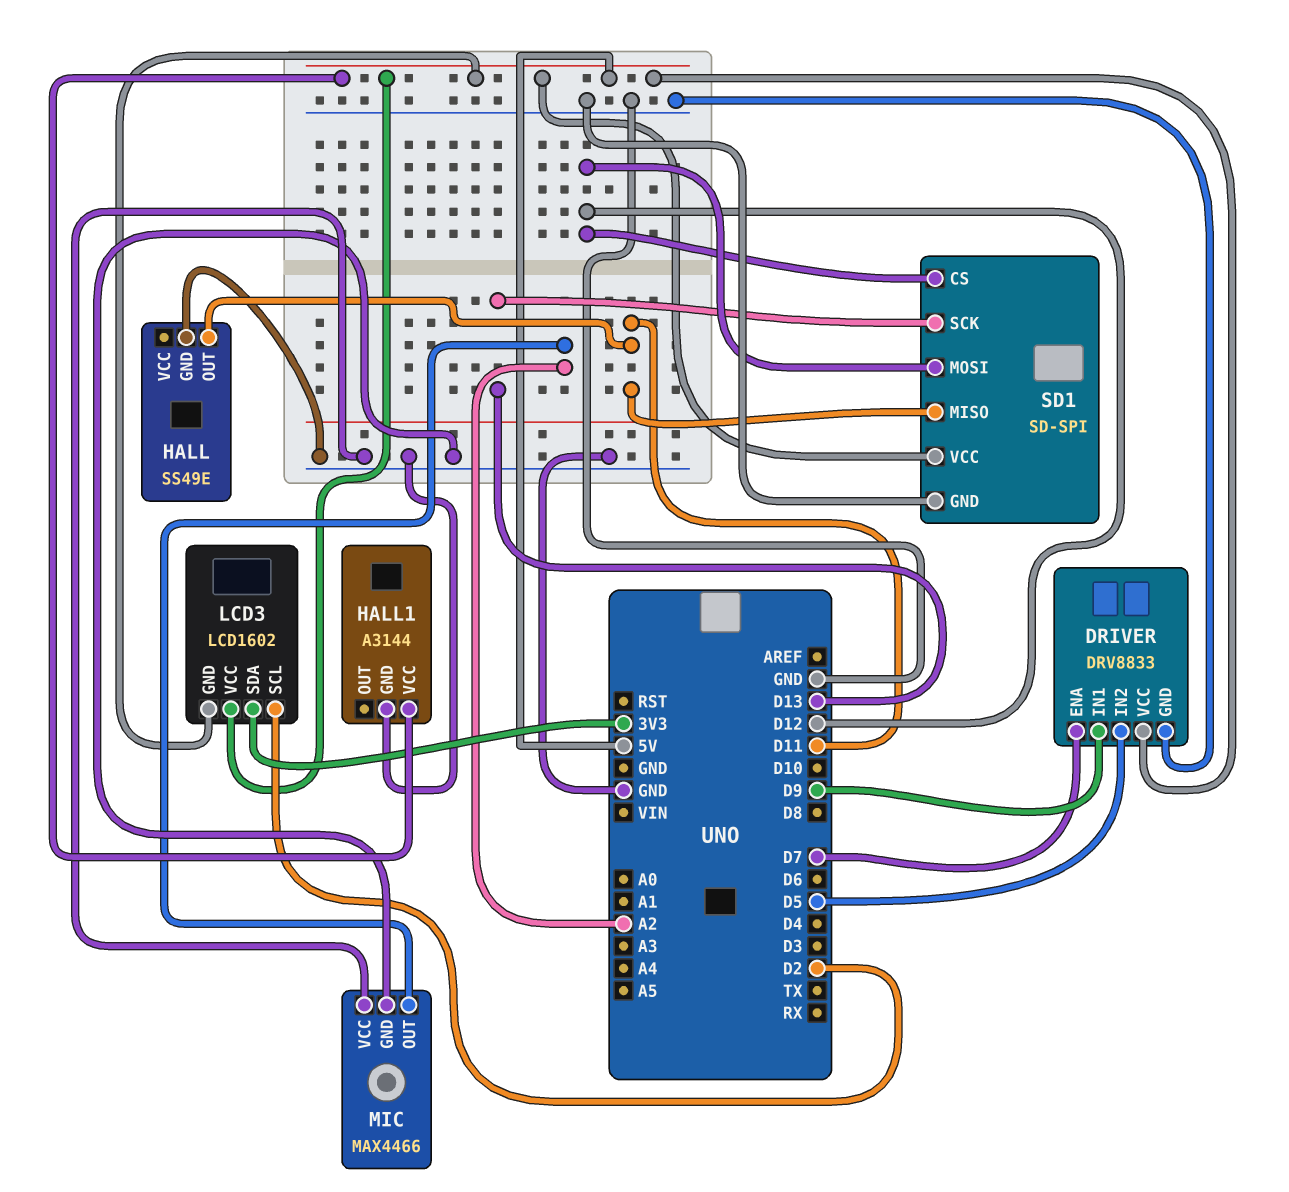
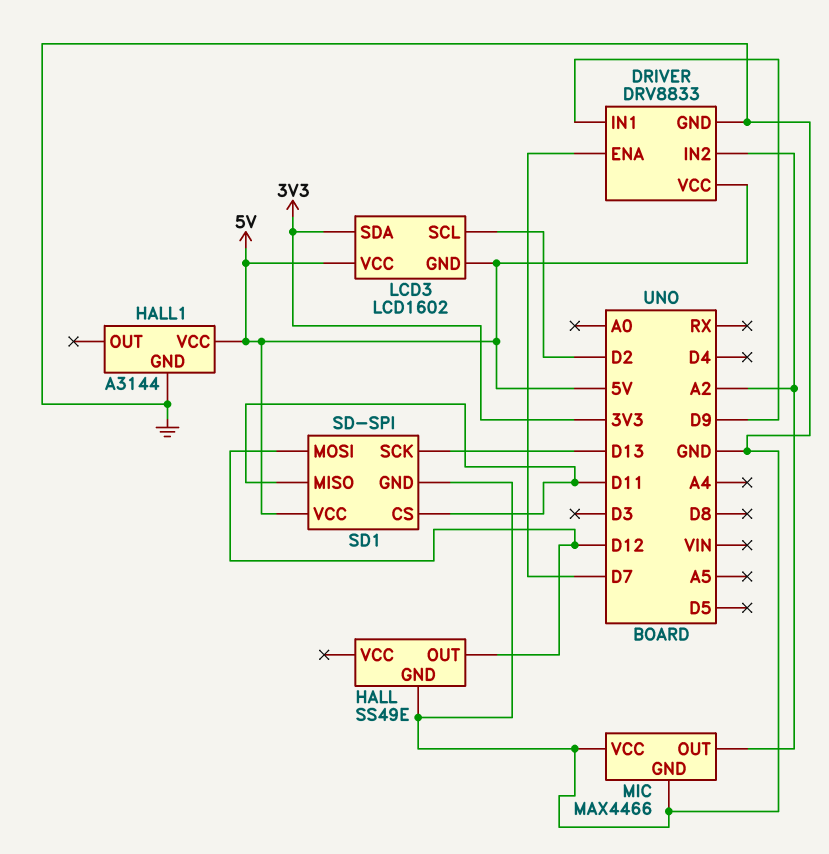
DRIVER pin IN2: D5 -> A2
HALL pin OUT: D11 -> D12
SD1 pin CS: D12 -> D11

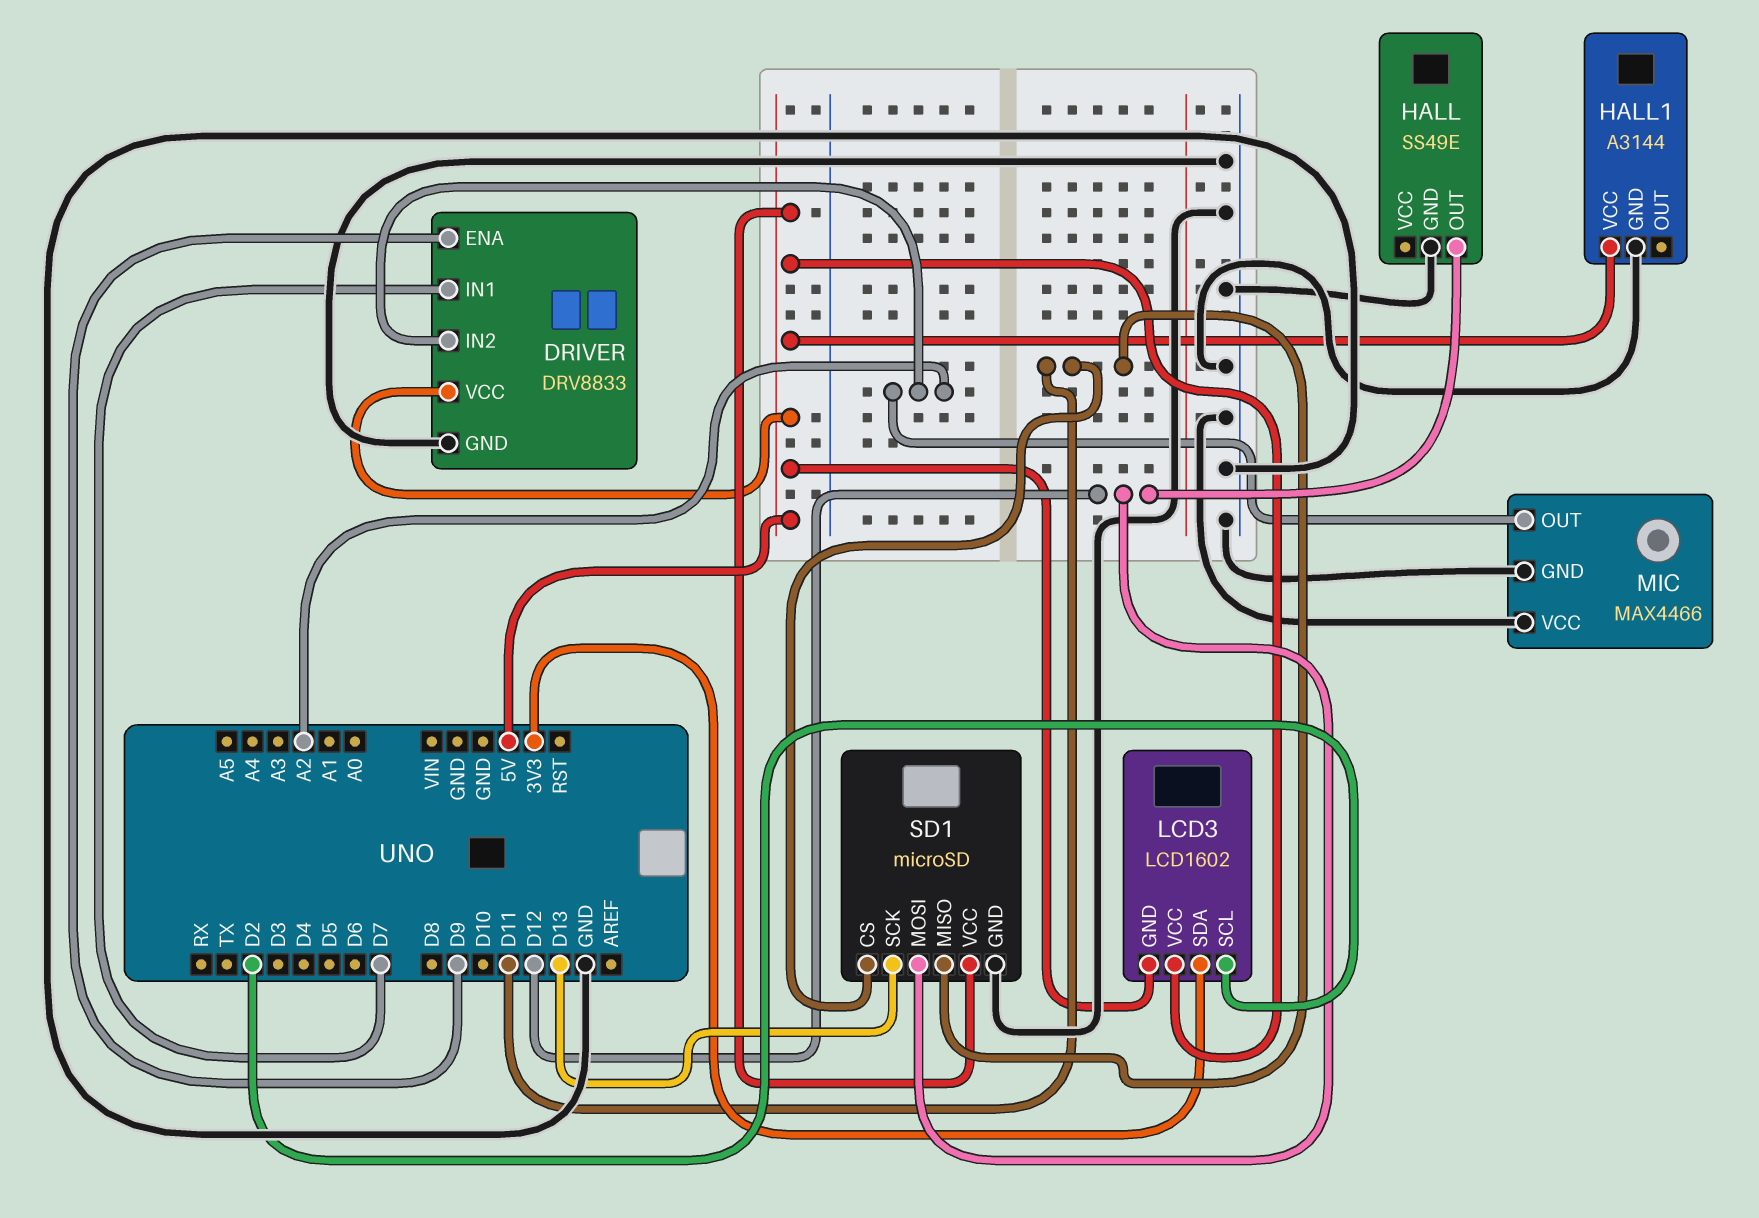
DRIVER pin ENA: D7 -> D9
DRIVER pin IN1: D9 -> D7
SD1: SD-SPI -> microSD

